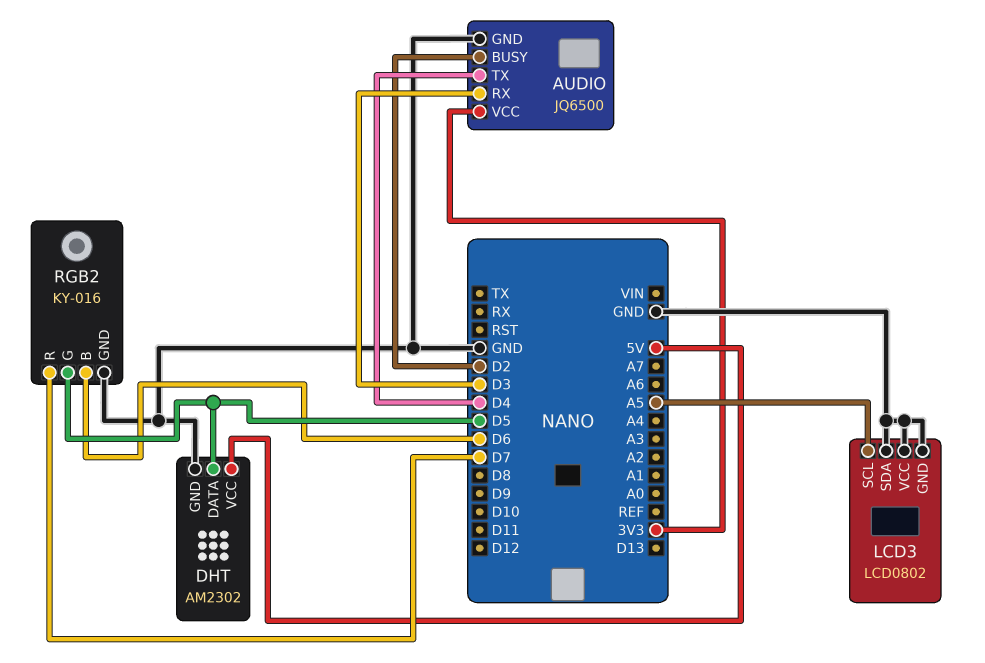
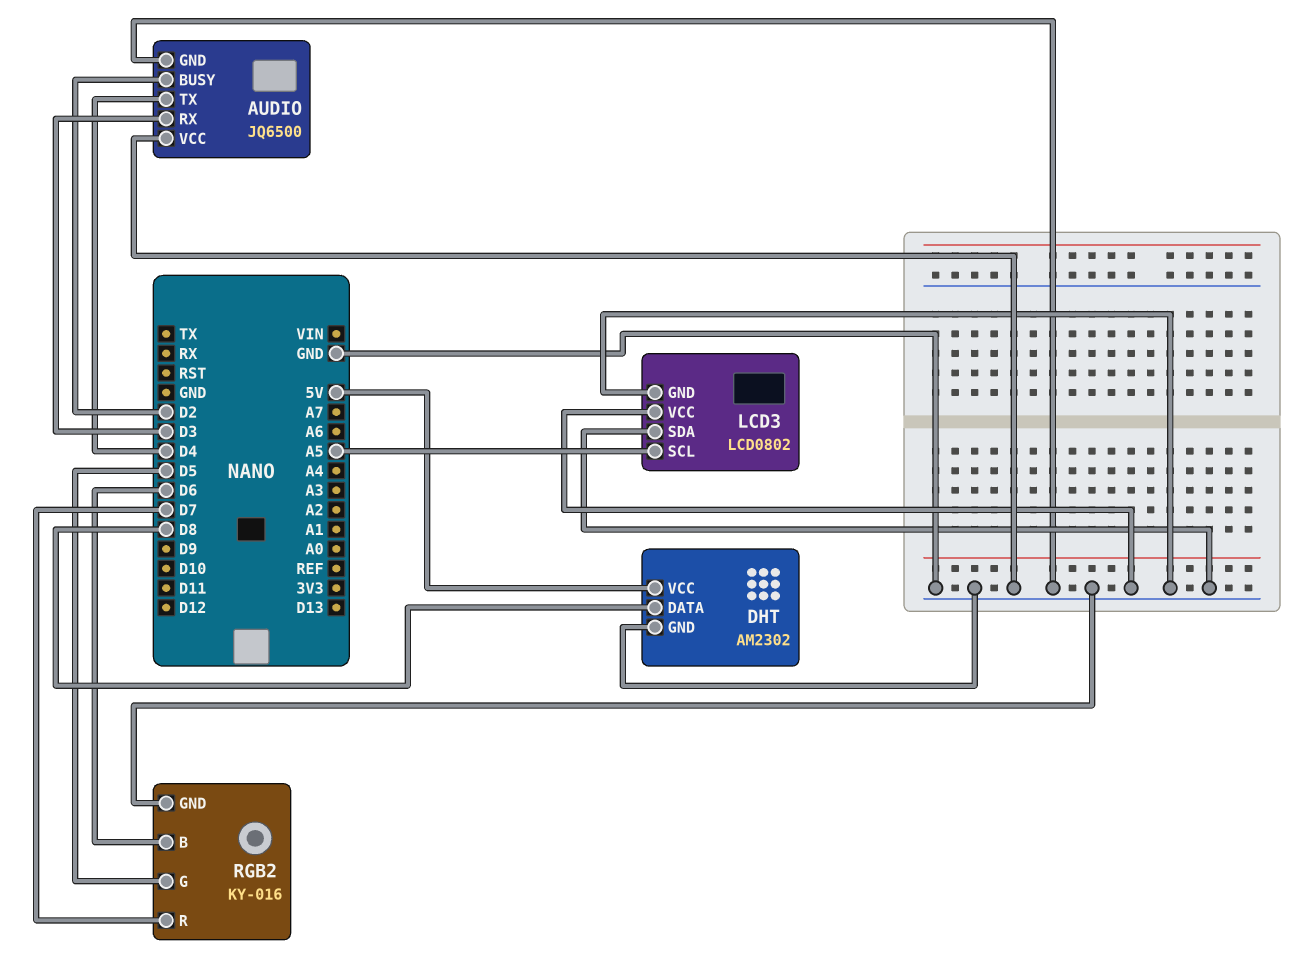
AUDIO pin VCC: 3V3 -> GND
DHT pin DATA: D5 -> D8

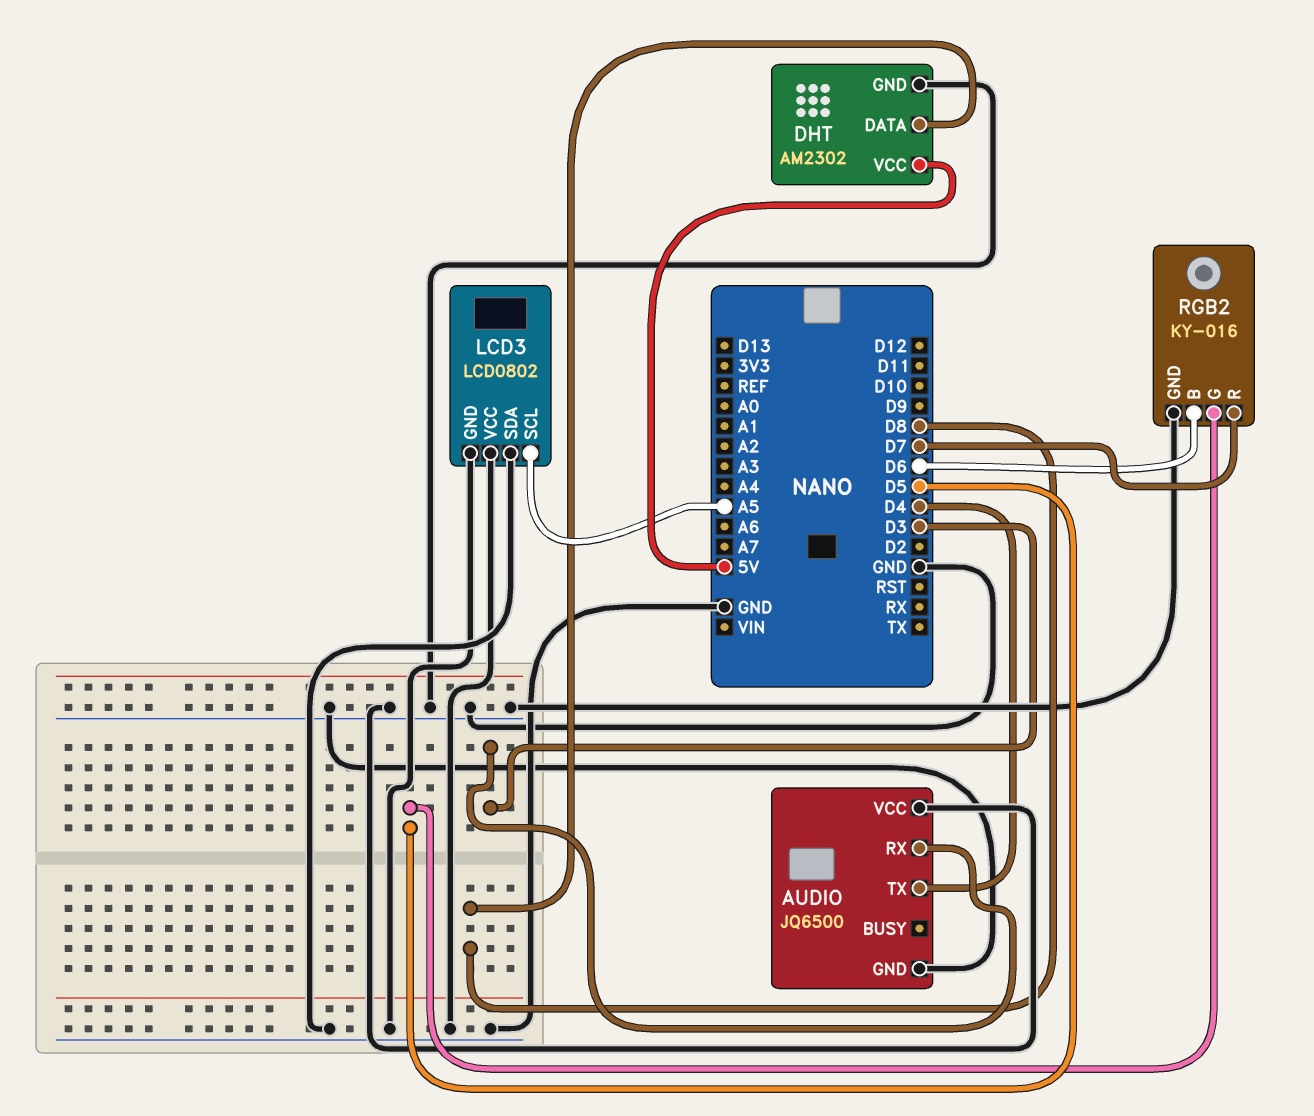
AUDIO pin BUSY: D2 -> none

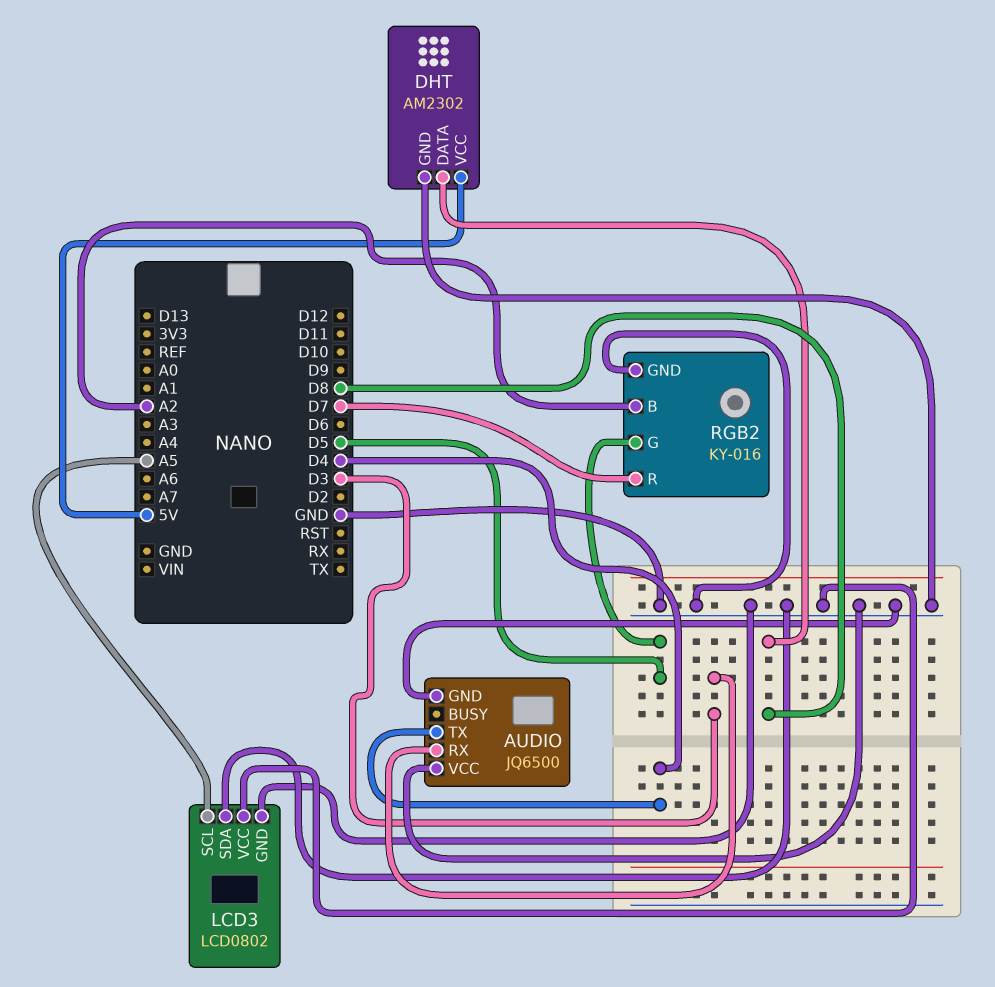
RGB2 pin B: D6 -> A2

